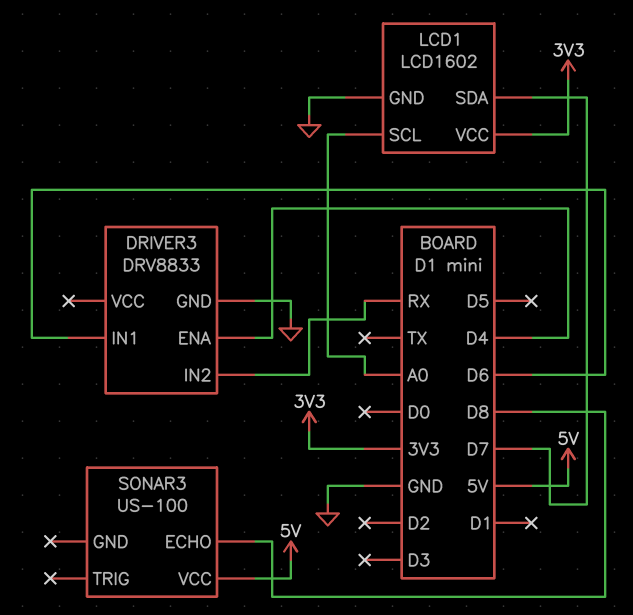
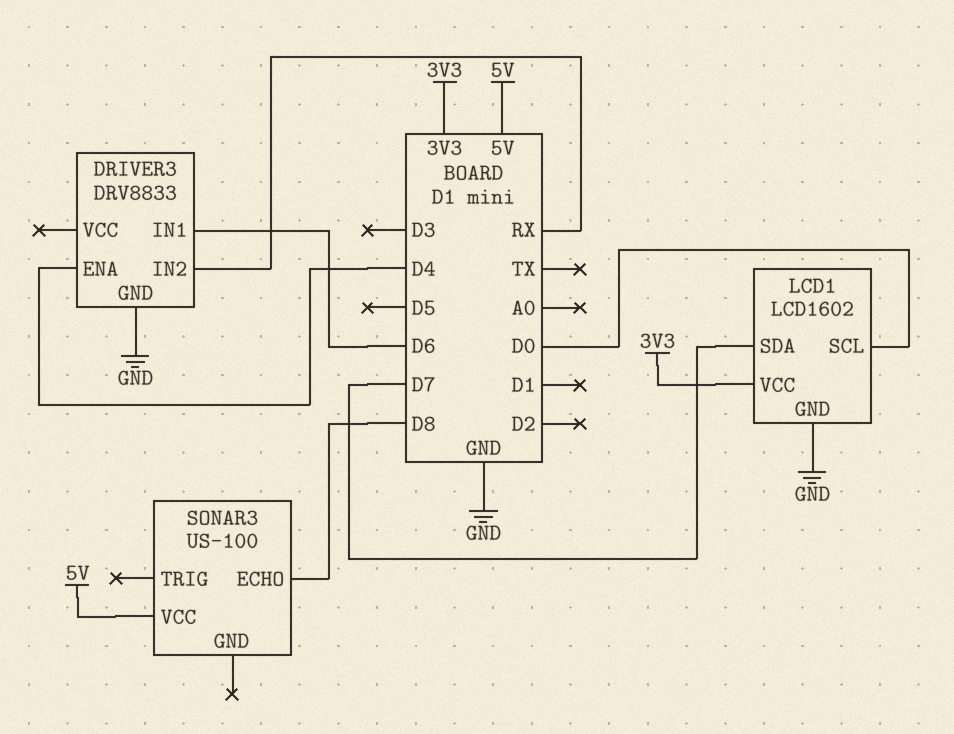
LCD1 pin SCL: A0 -> D0

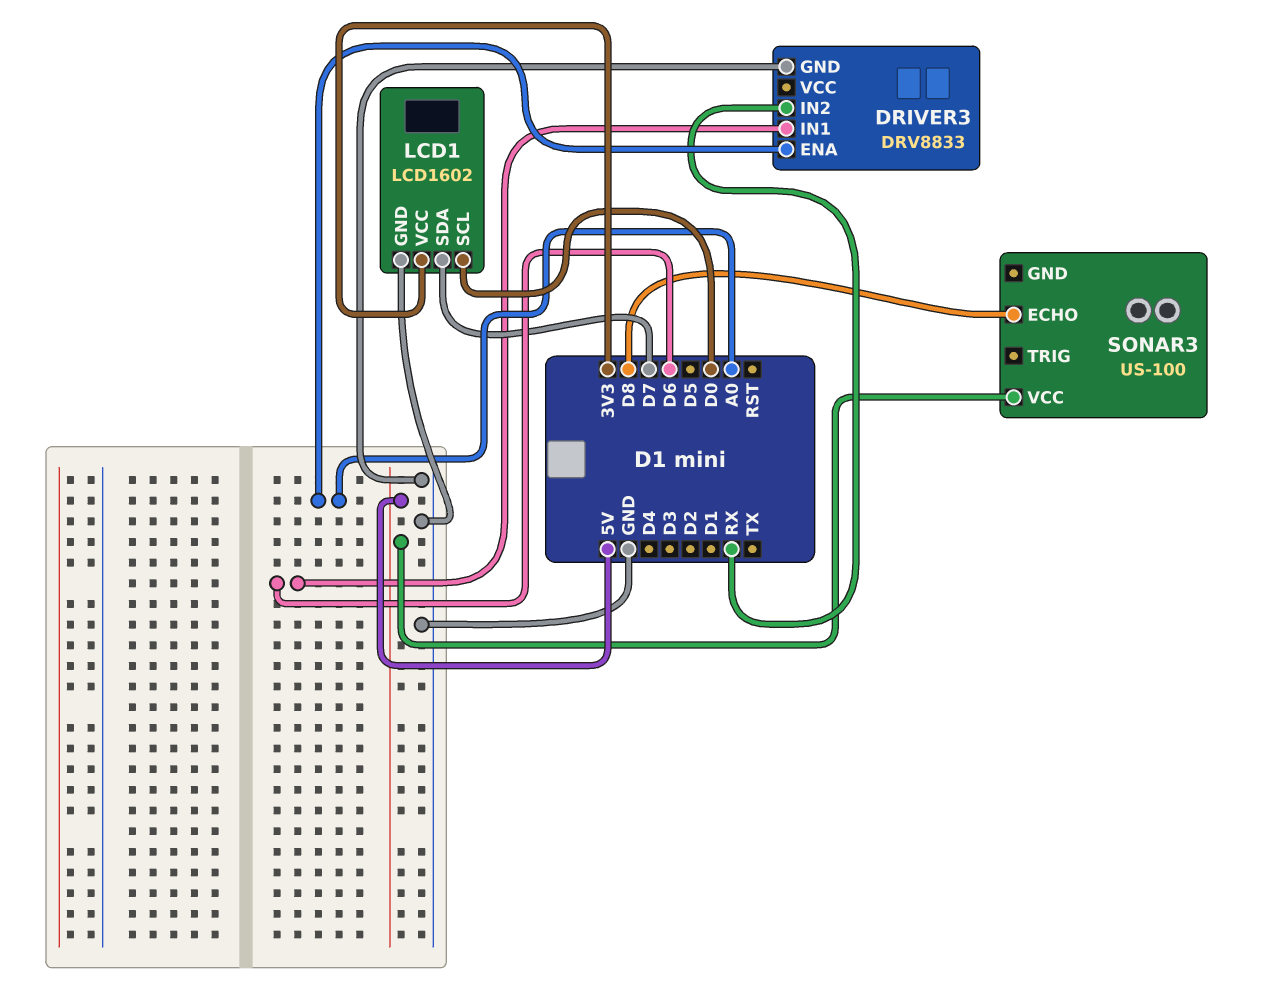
DRIVER3 pin ENA: D4 -> A0

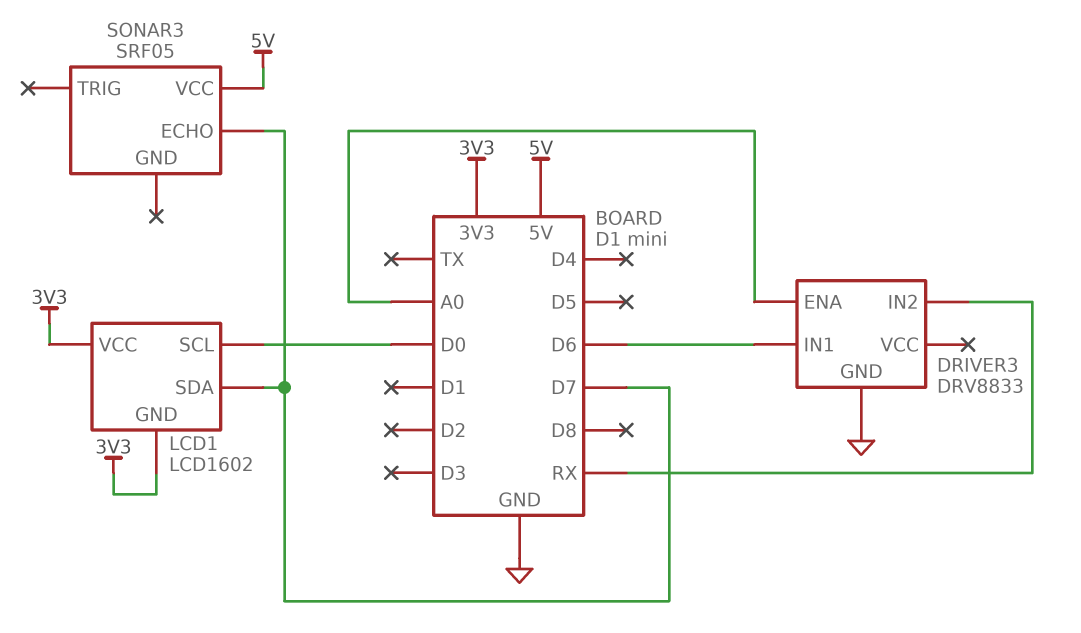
LCD1 pin GND: GND -> 3V3
SONAR3: US-100 -> SRF05
SONAR3 pin ECHO: D8 -> D7

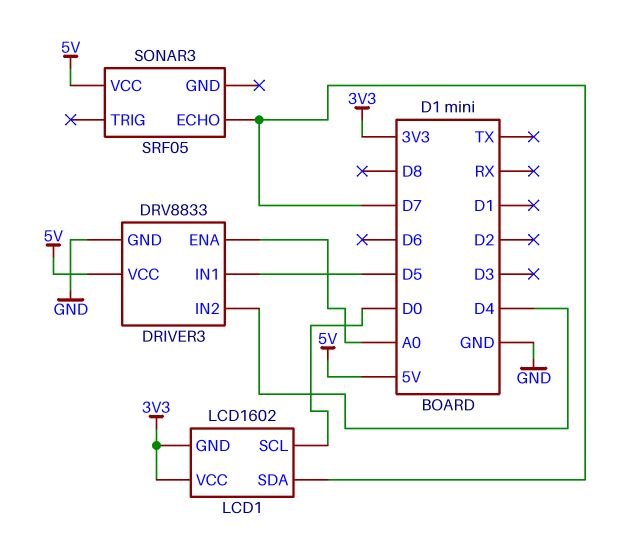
DRIVER3 pin IN1: D6 -> D5
DRIVER3 pin IN2: RX -> D4
DRIVER3 pin VCC: none -> 5V

